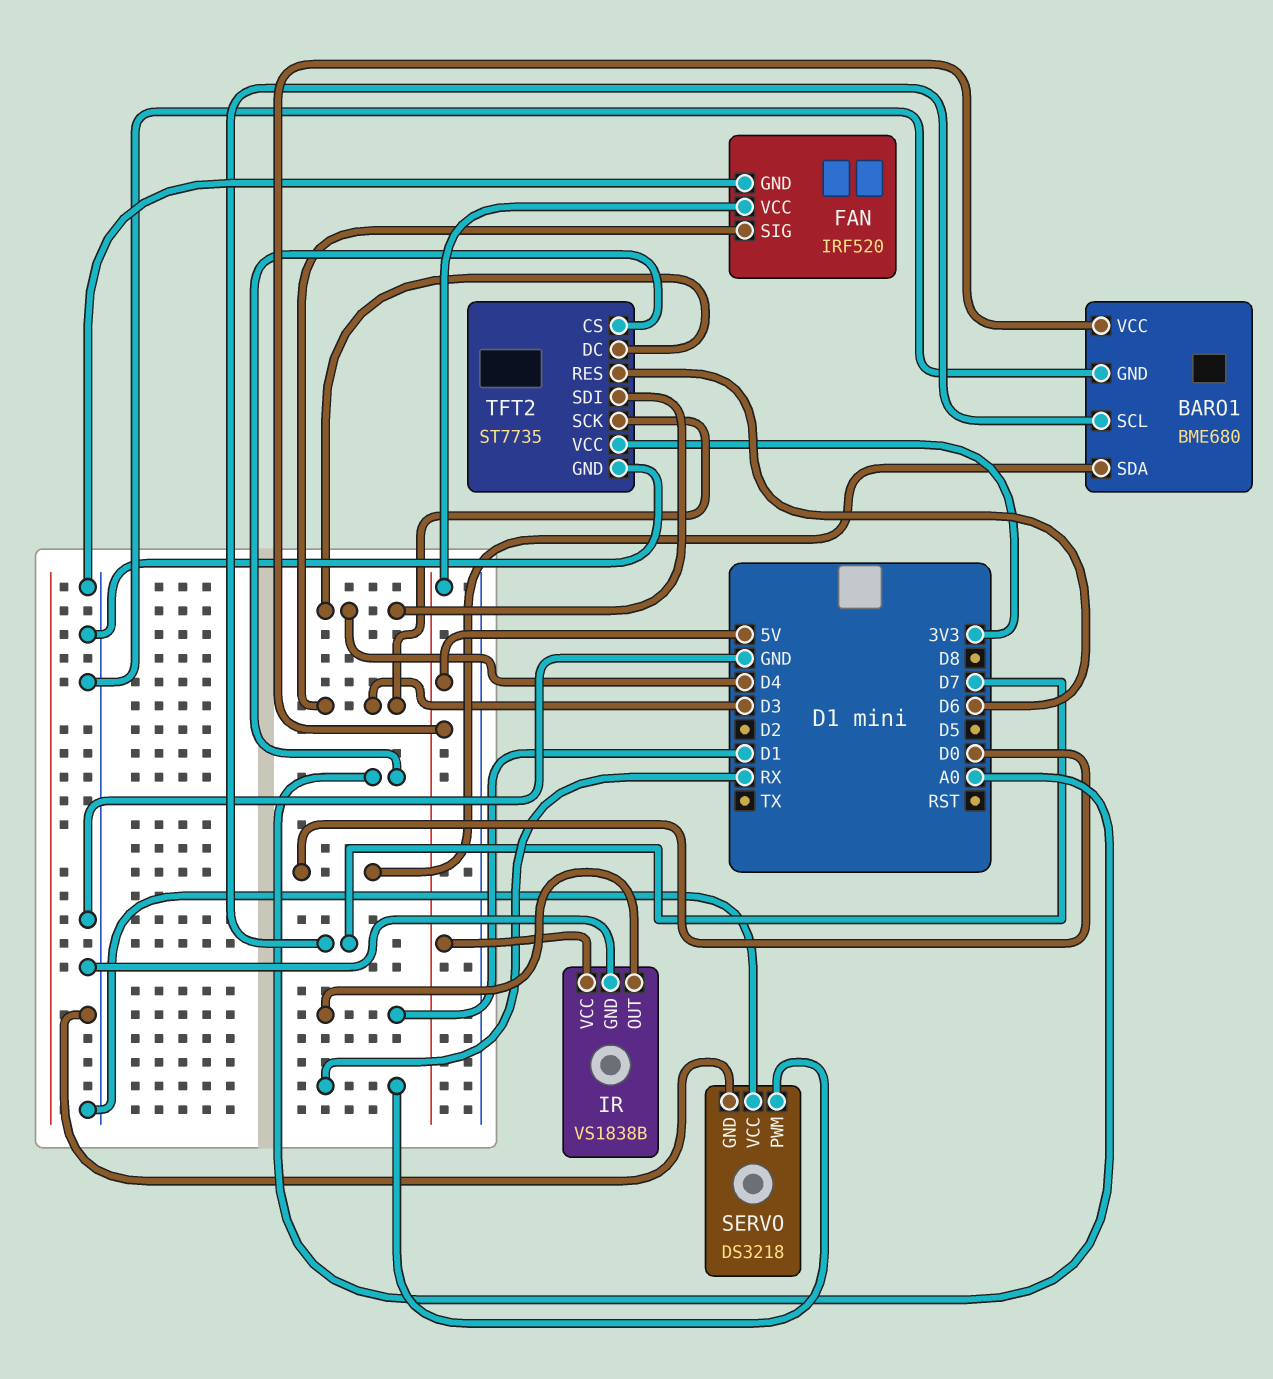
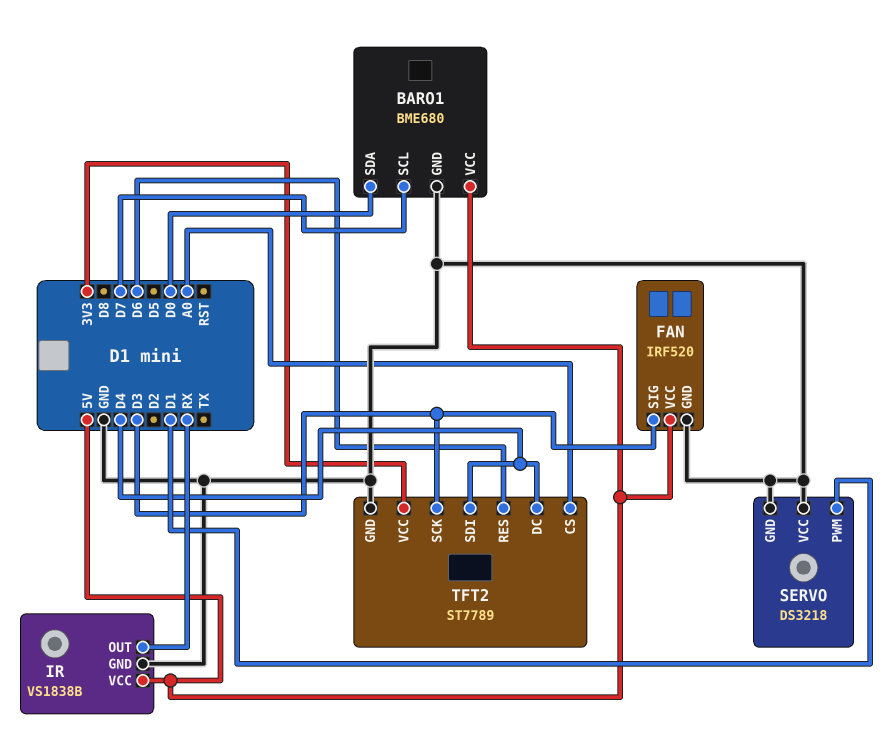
IR pin OUT: D1 -> RX
SERVO pin PWM: RX -> D1
TFT2: ST7735 -> ST7789

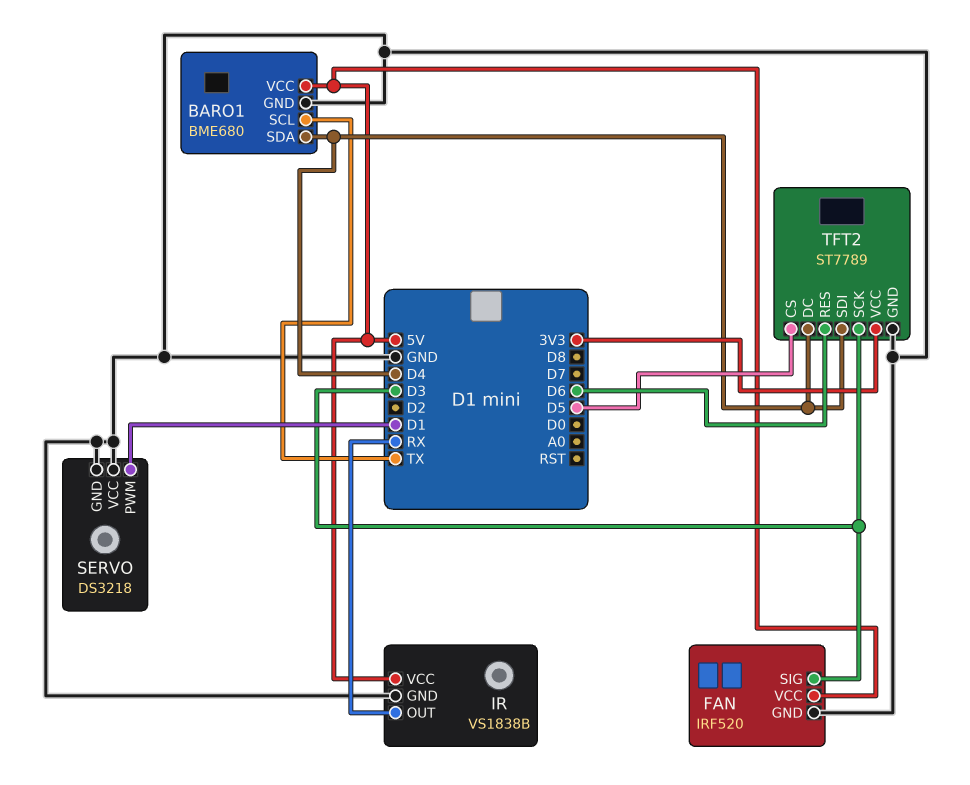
BARO1 pin SCL: D7 -> TX
BARO1 pin SDA: D0 -> D4
TFT2 pin CS: A0 -> D5

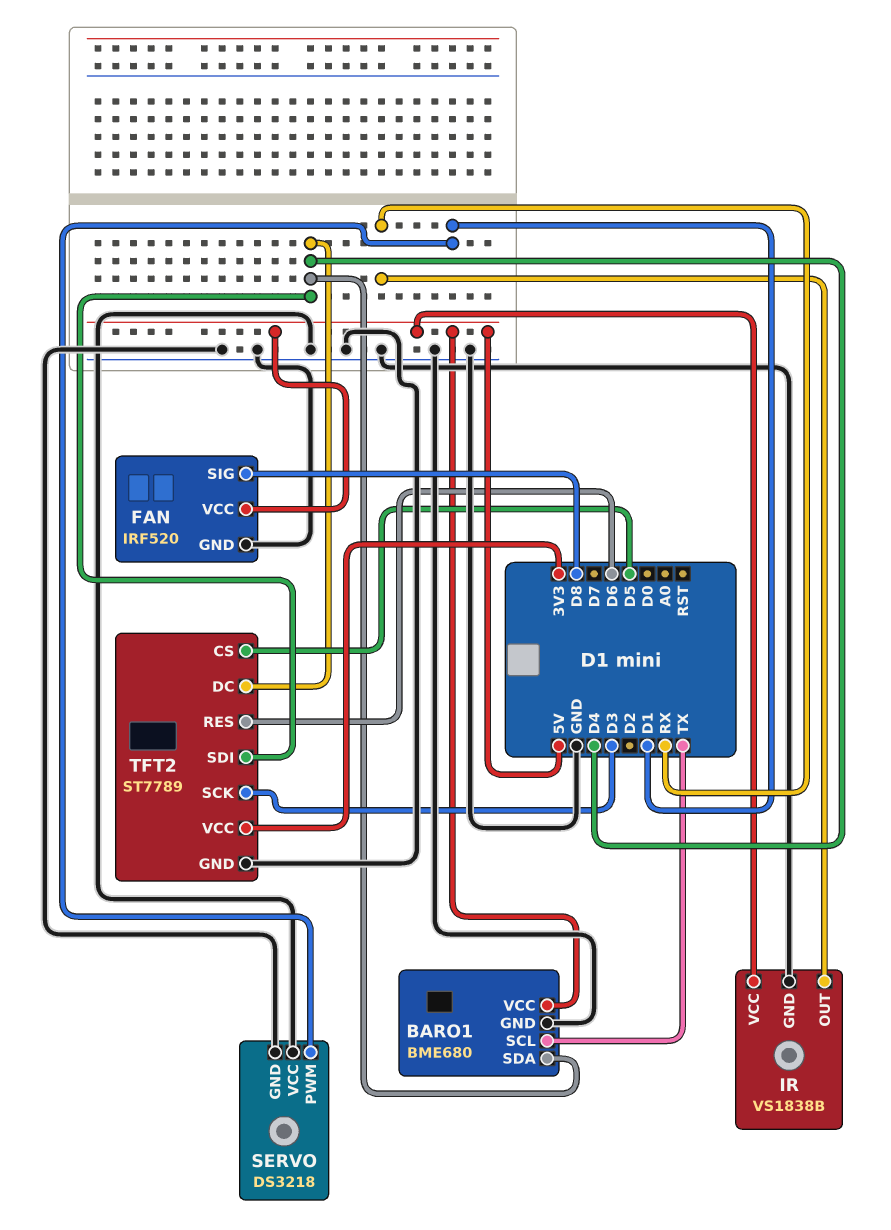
FAN pin SIG: D3 -> D8

